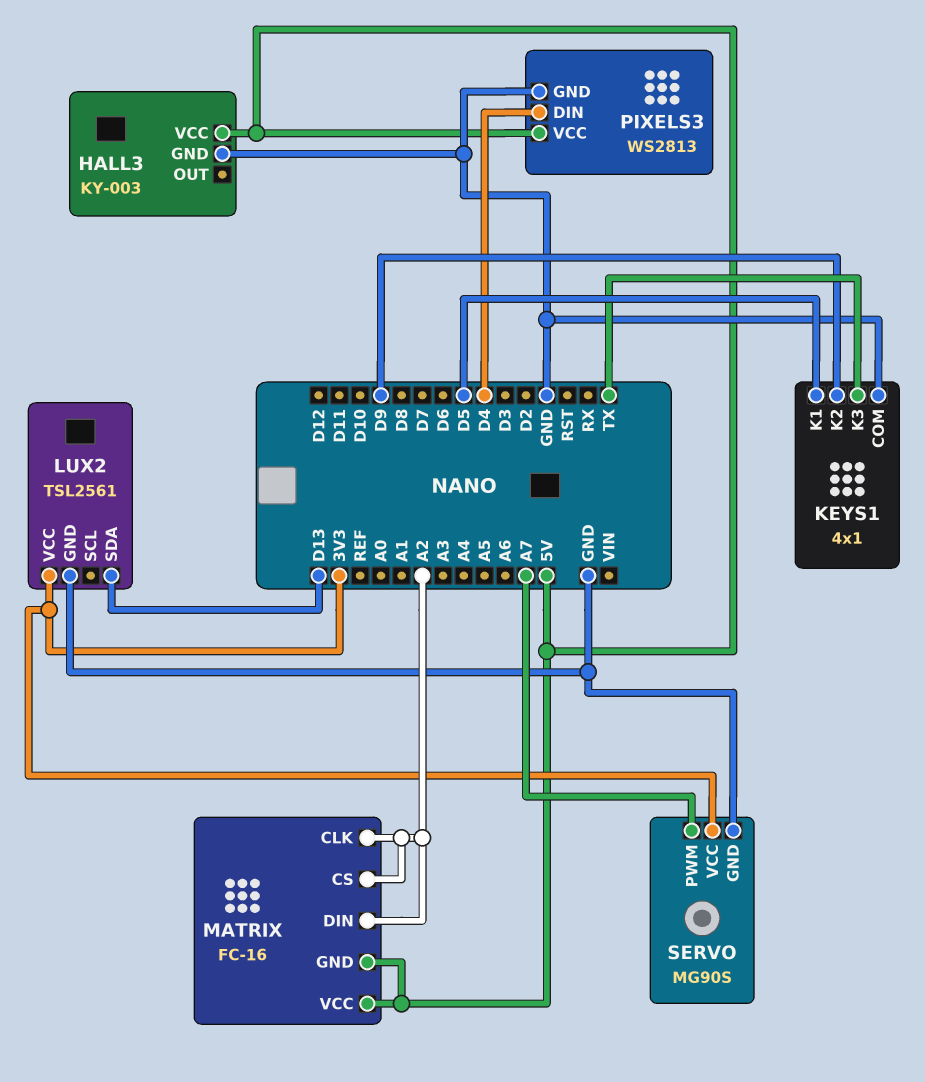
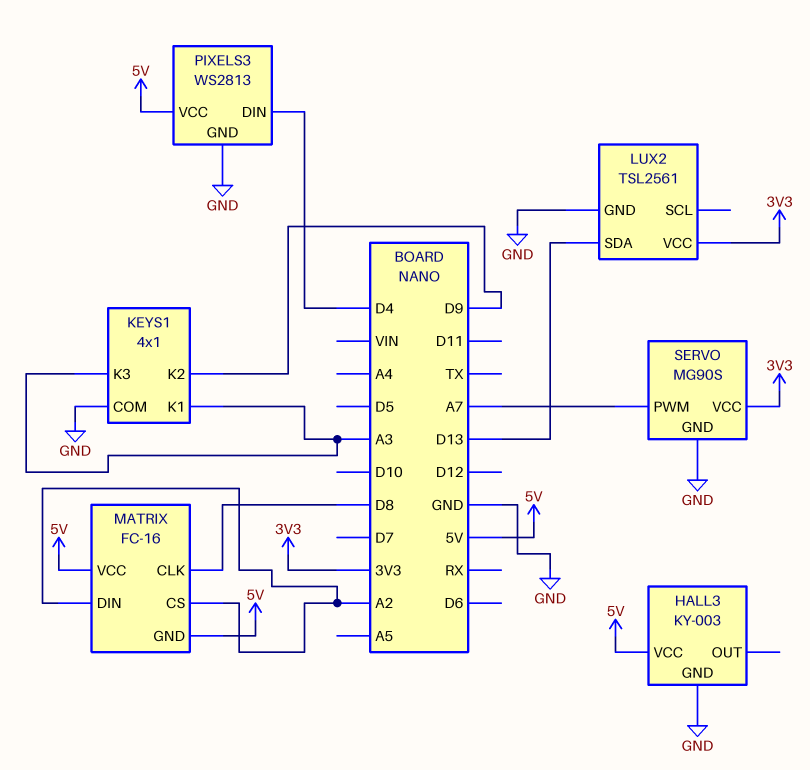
KEYS1 pin K1: D5 -> A3
KEYS1 pin K3: TX -> A3
MATRIX pin CLK: A2 -> D8

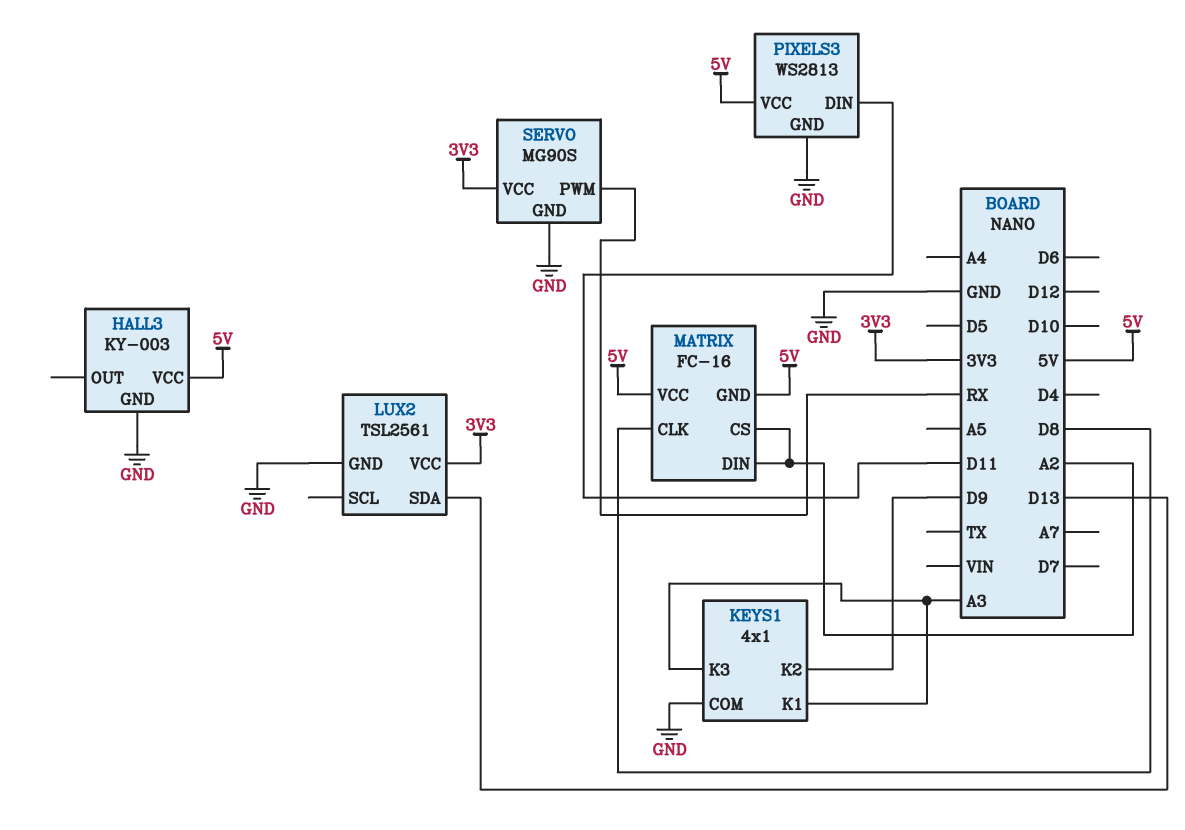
PIXELS3 pin DIN: D4 -> D11
SERVO pin PWM: A7 -> RX

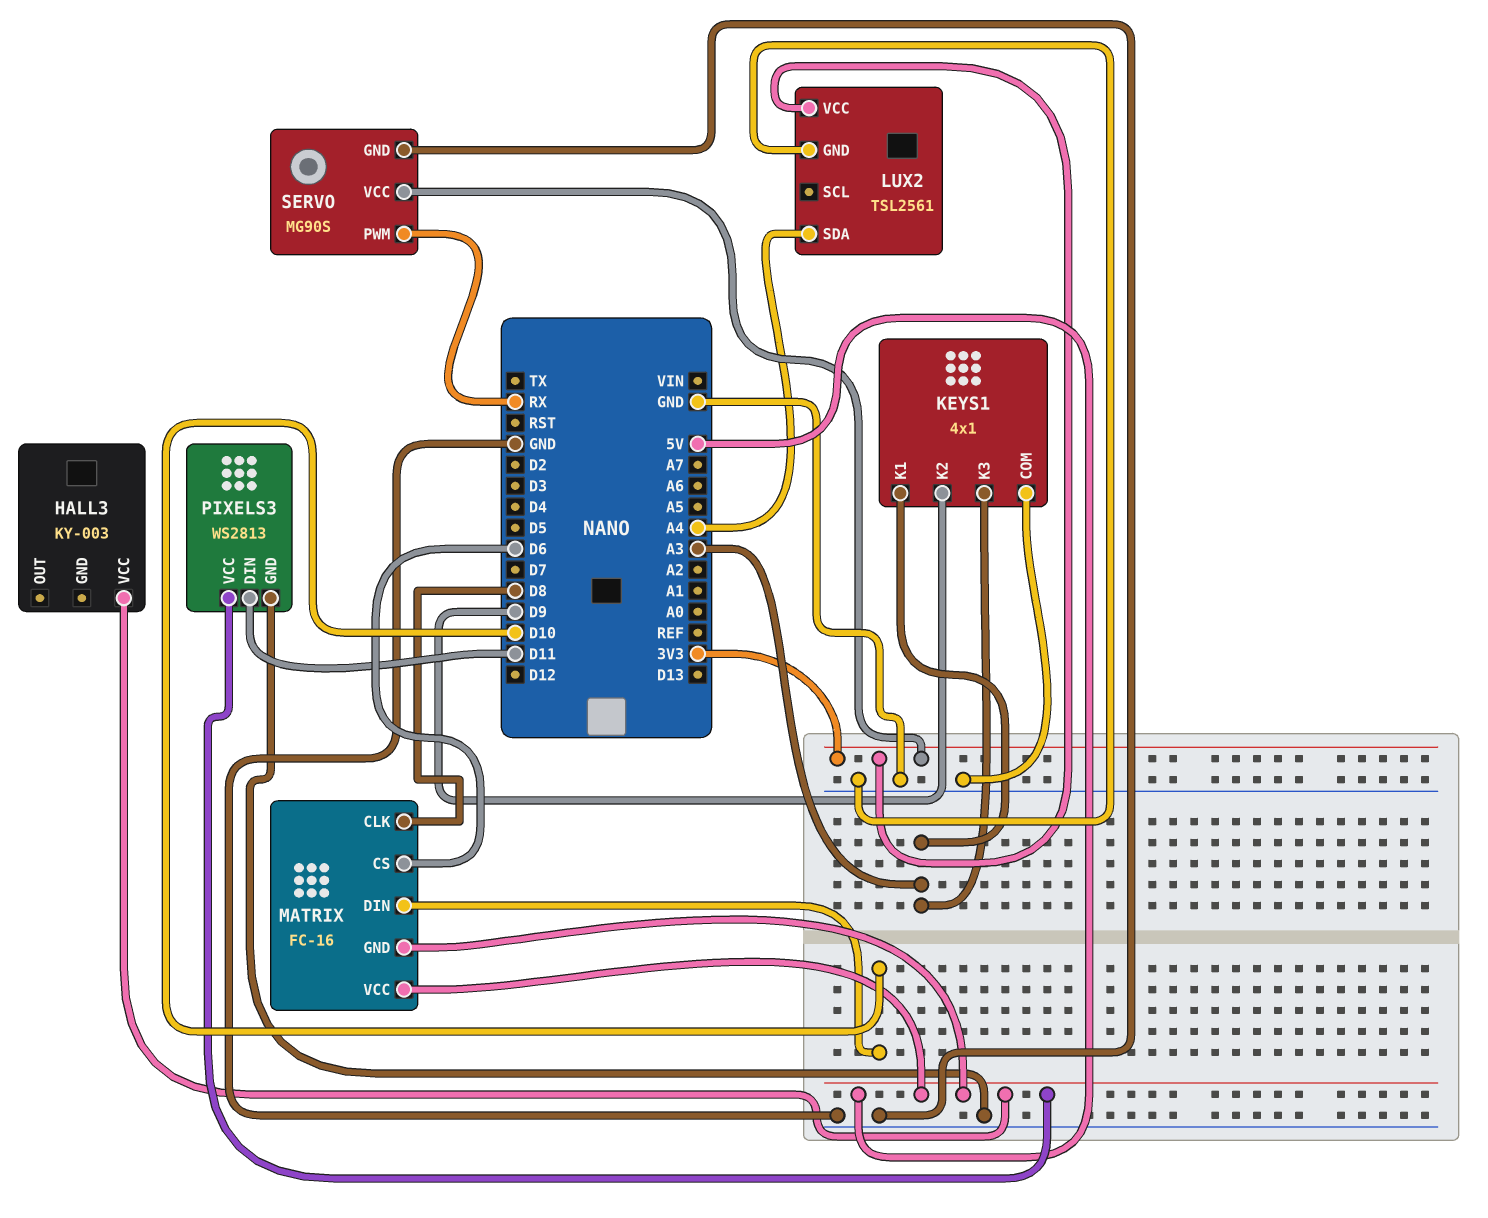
HALL3 pin GND: GND -> none
LUX2 pin SDA: D13 -> A4
MATRIX pin CS: A2 -> D6
MATRIX pin DIN: A2 -> D10

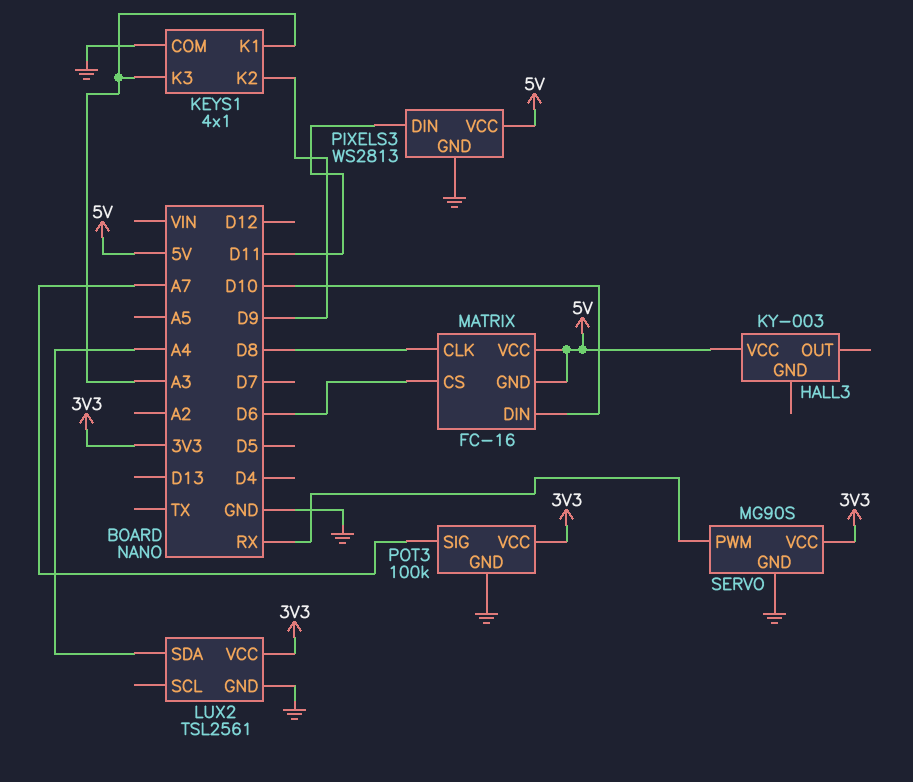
POT3: none -> 100k
POT3 pin GND: none -> GND
POT3 pin SIG: none -> A7
POT3 pin VCC: none -> 3V3

